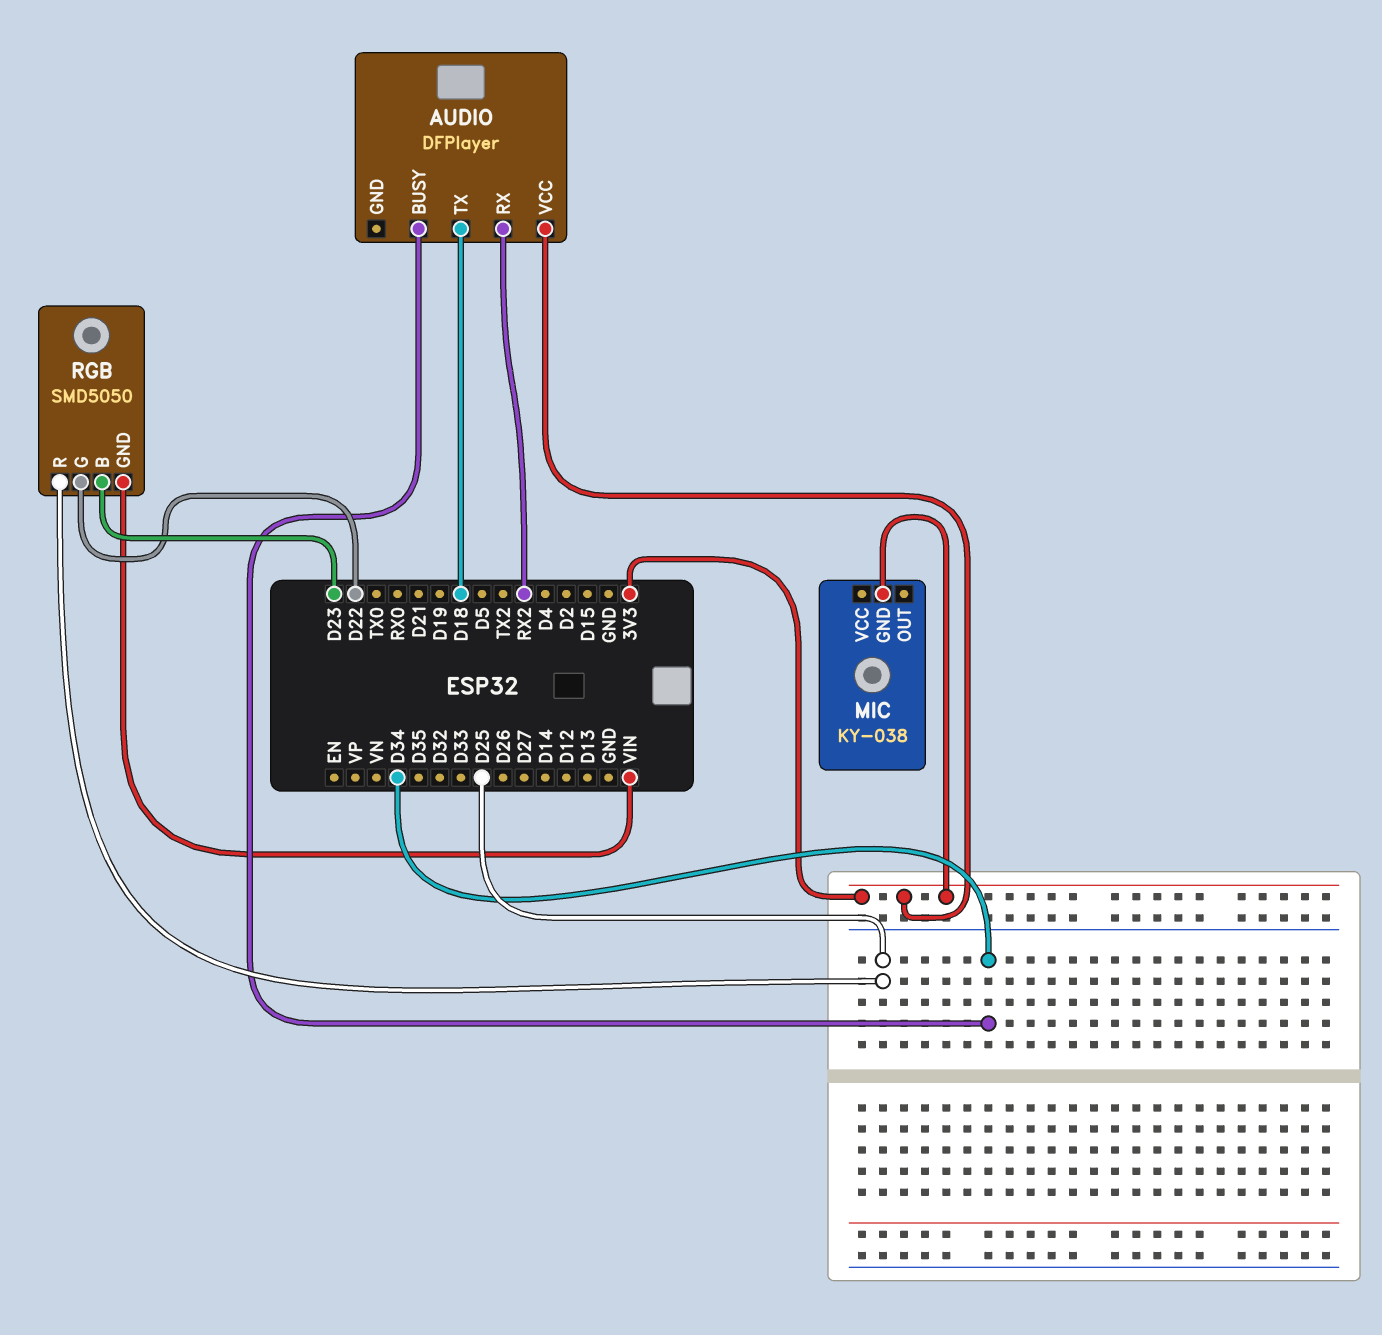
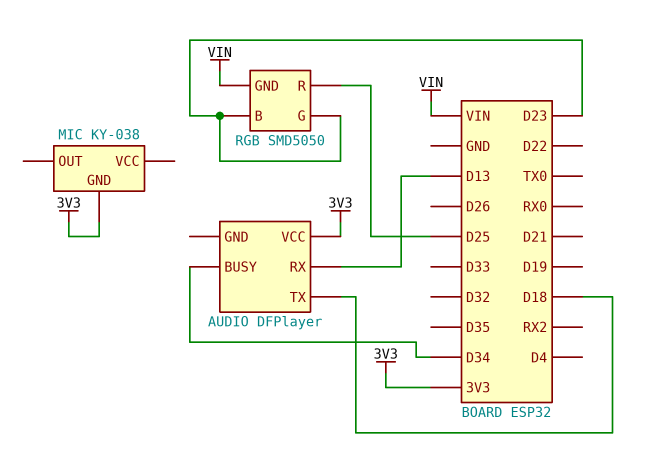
AUDIO pin RX: RX2 -> D13
RGB pin G: D22 -> D23

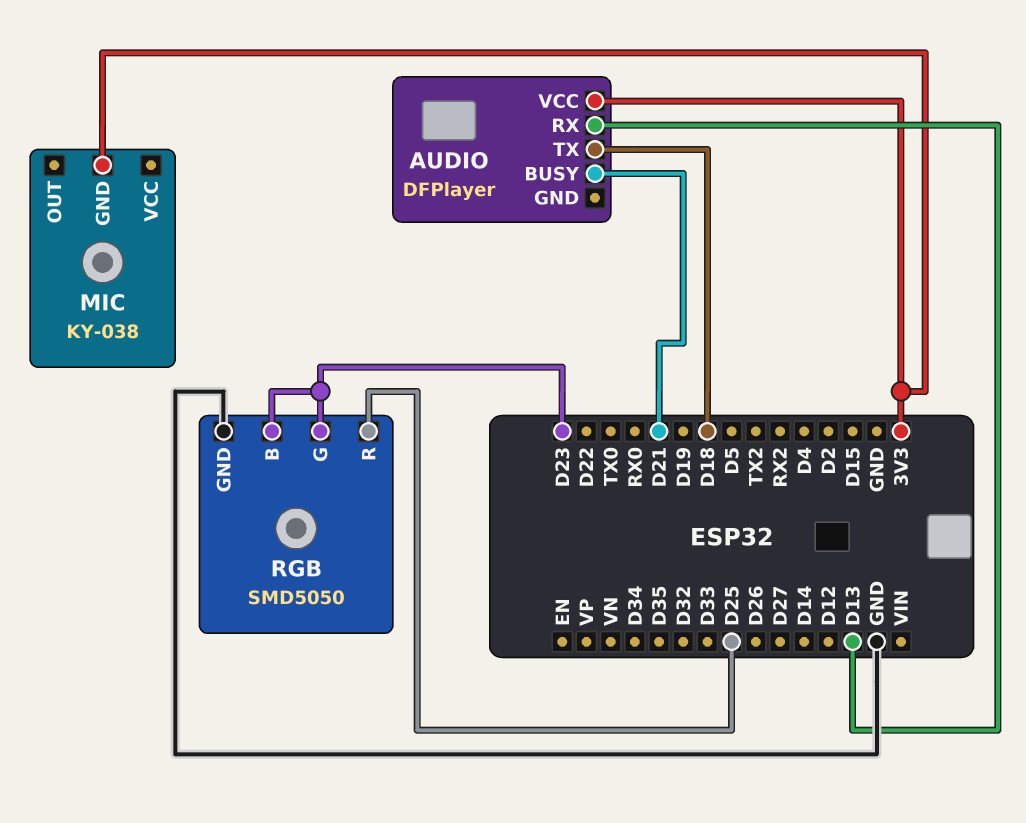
AUDIO pin BUSY: D34 -> D21
RGB pin GND: VIN -> GND

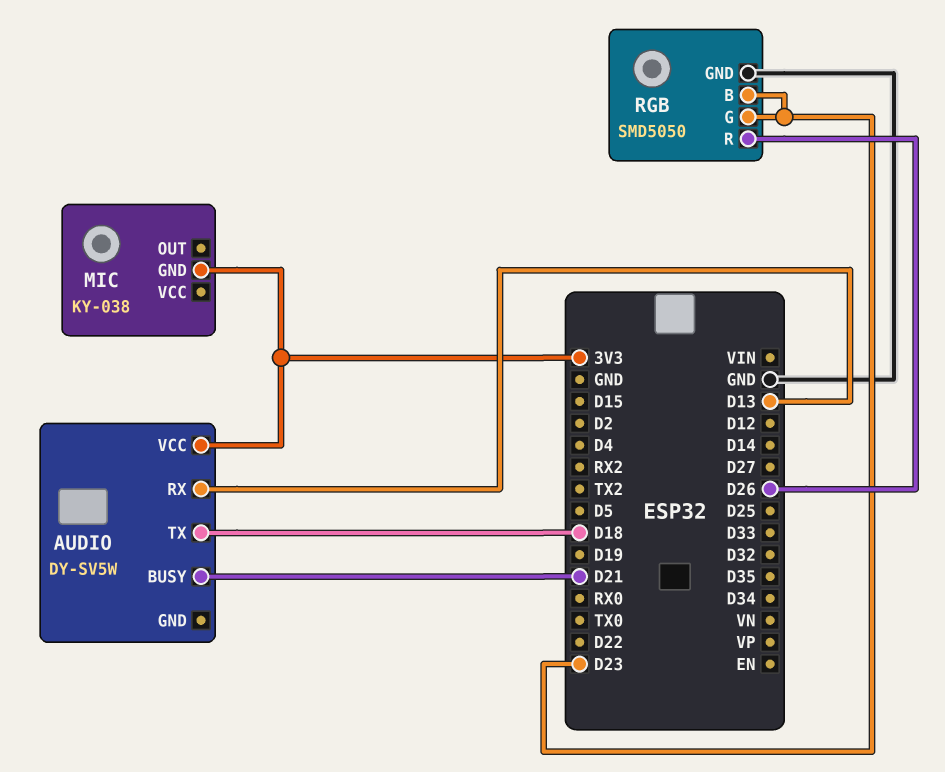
AUDIO: DFPlayer -> DY-SV5W
RGB pin R: D25 -> D26

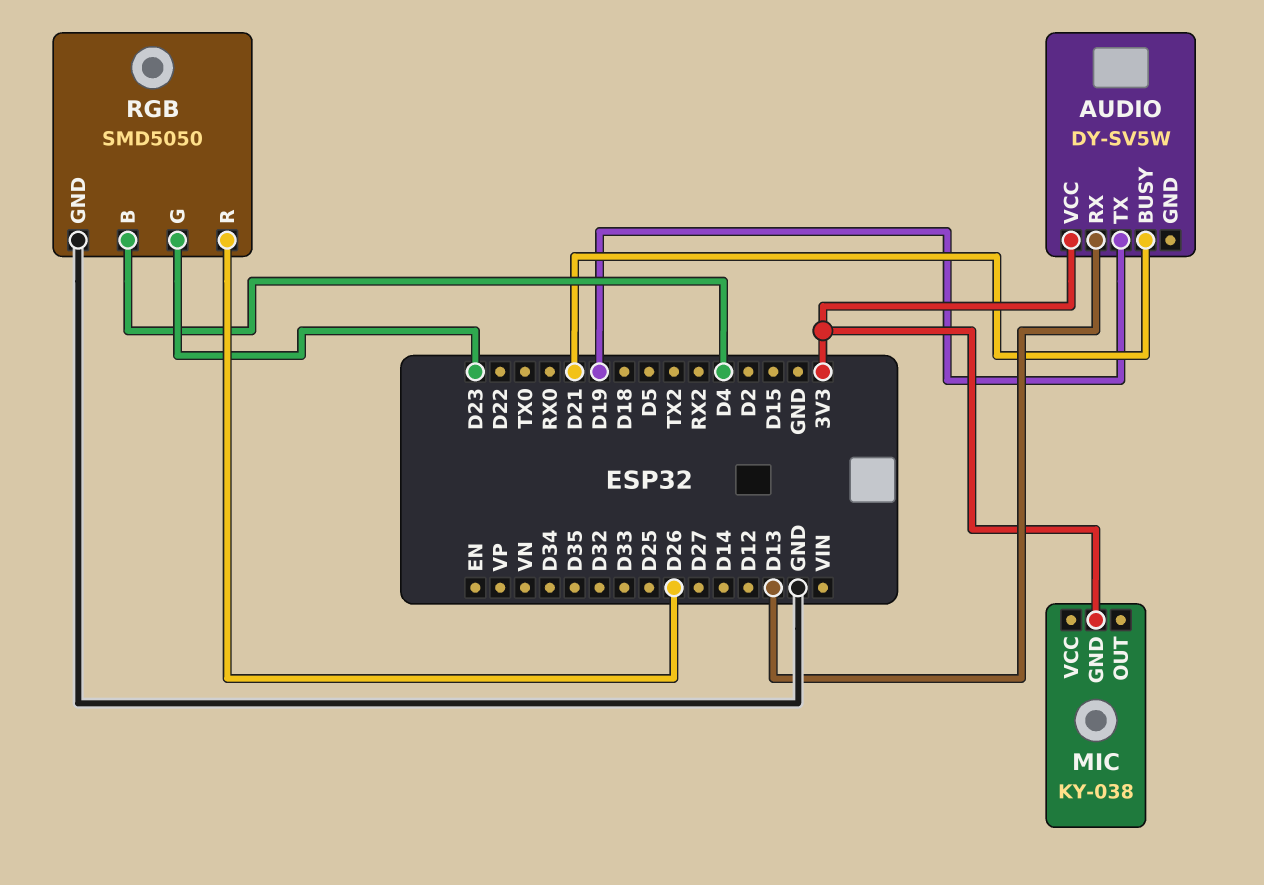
AUDIO pin TX: D18 -> D19
RGB pin B: D23 -> D4

